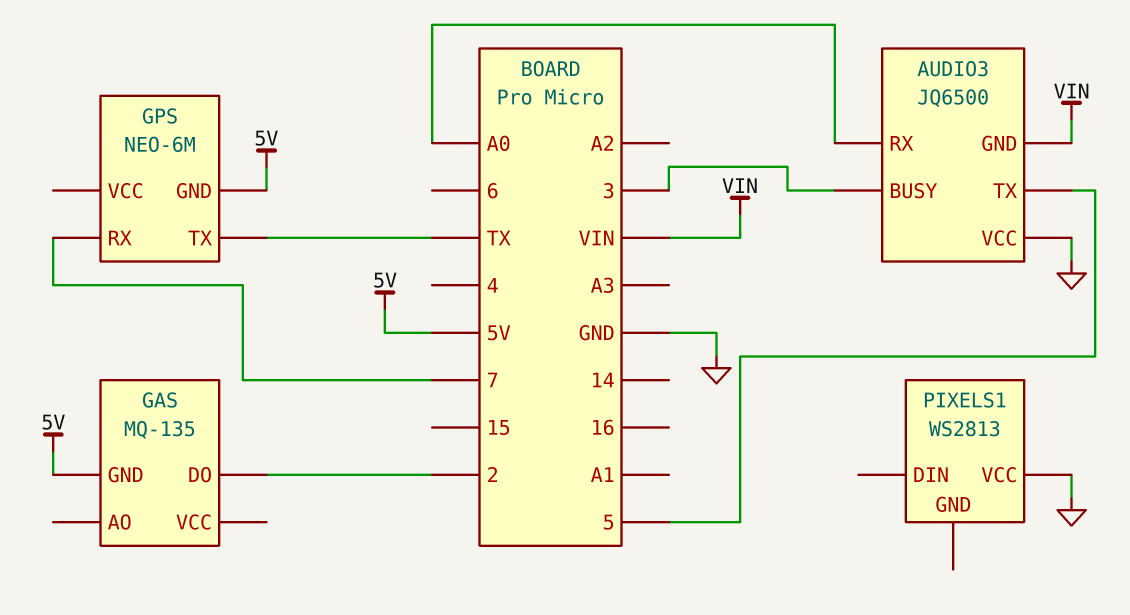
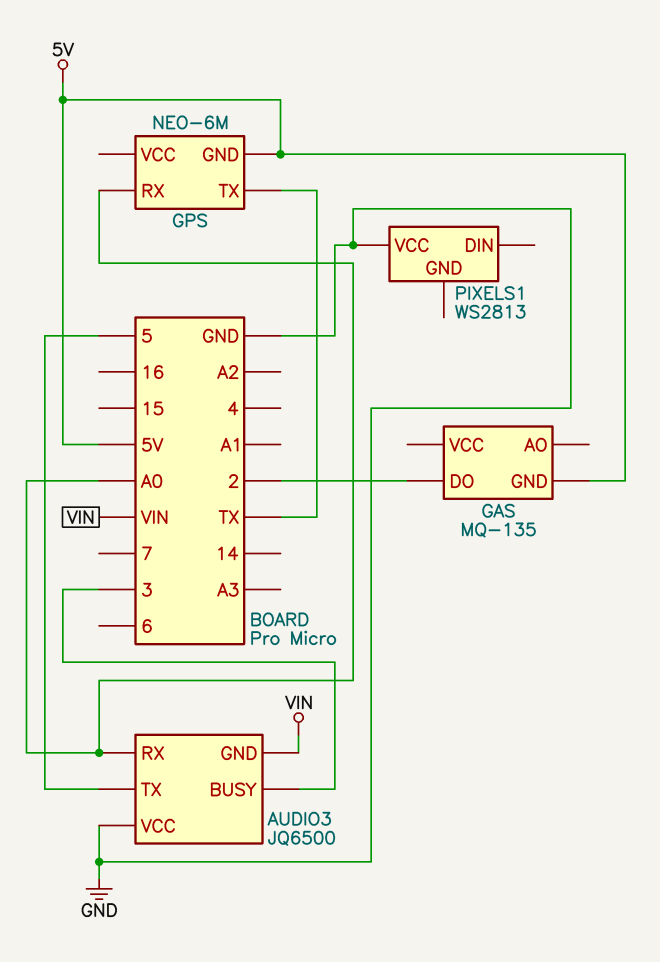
GPS pin RX: 7 -> A0

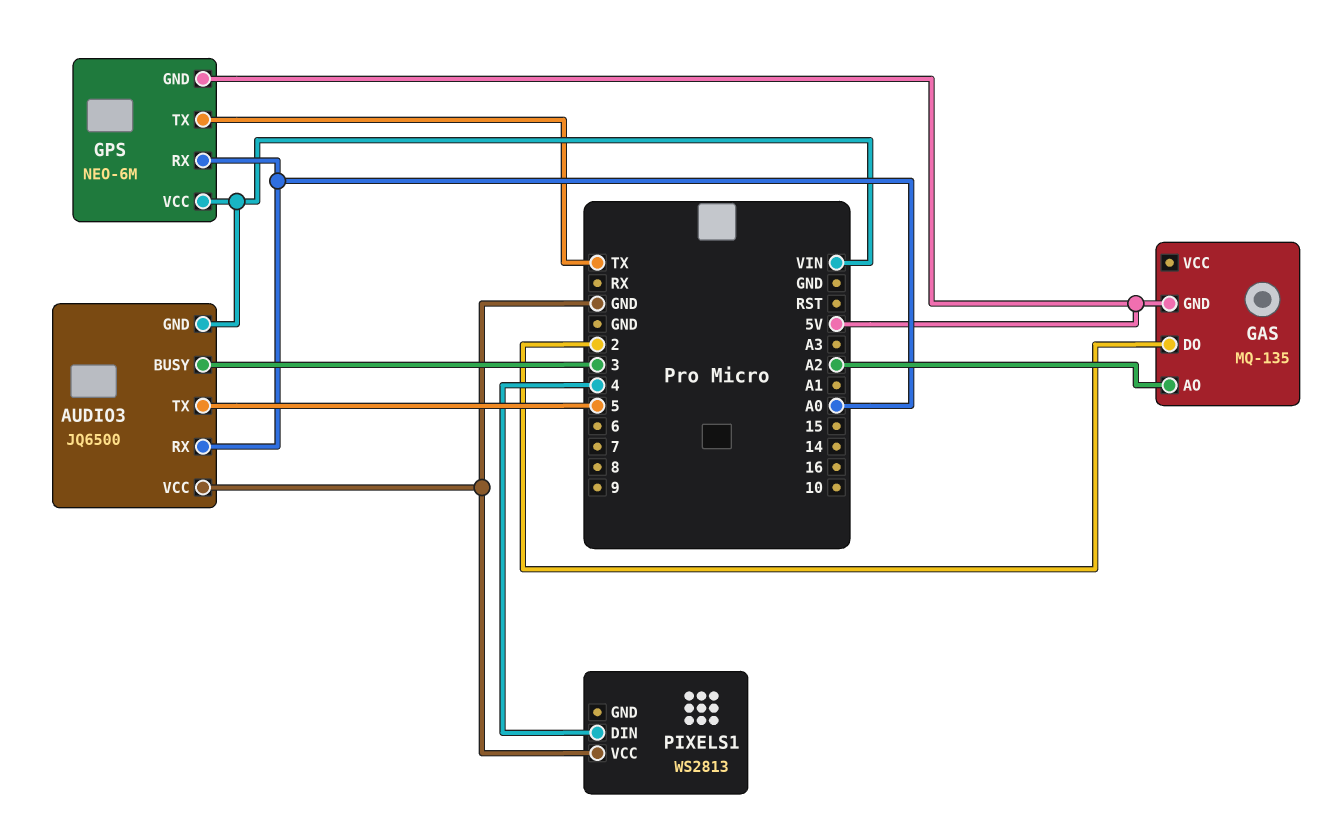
GAS pin AO: none -> A2
GPS pin VCC: none -> VIN
PIXELS1 pin DIN: none -> 4

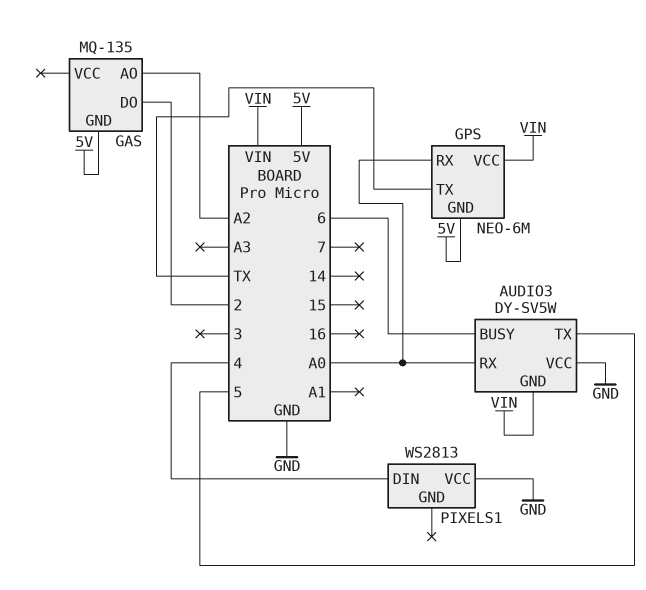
AUDIO3: JQ6500 -> DY-SV5W
AUDIO3 pin BUSY: 3 -> 6

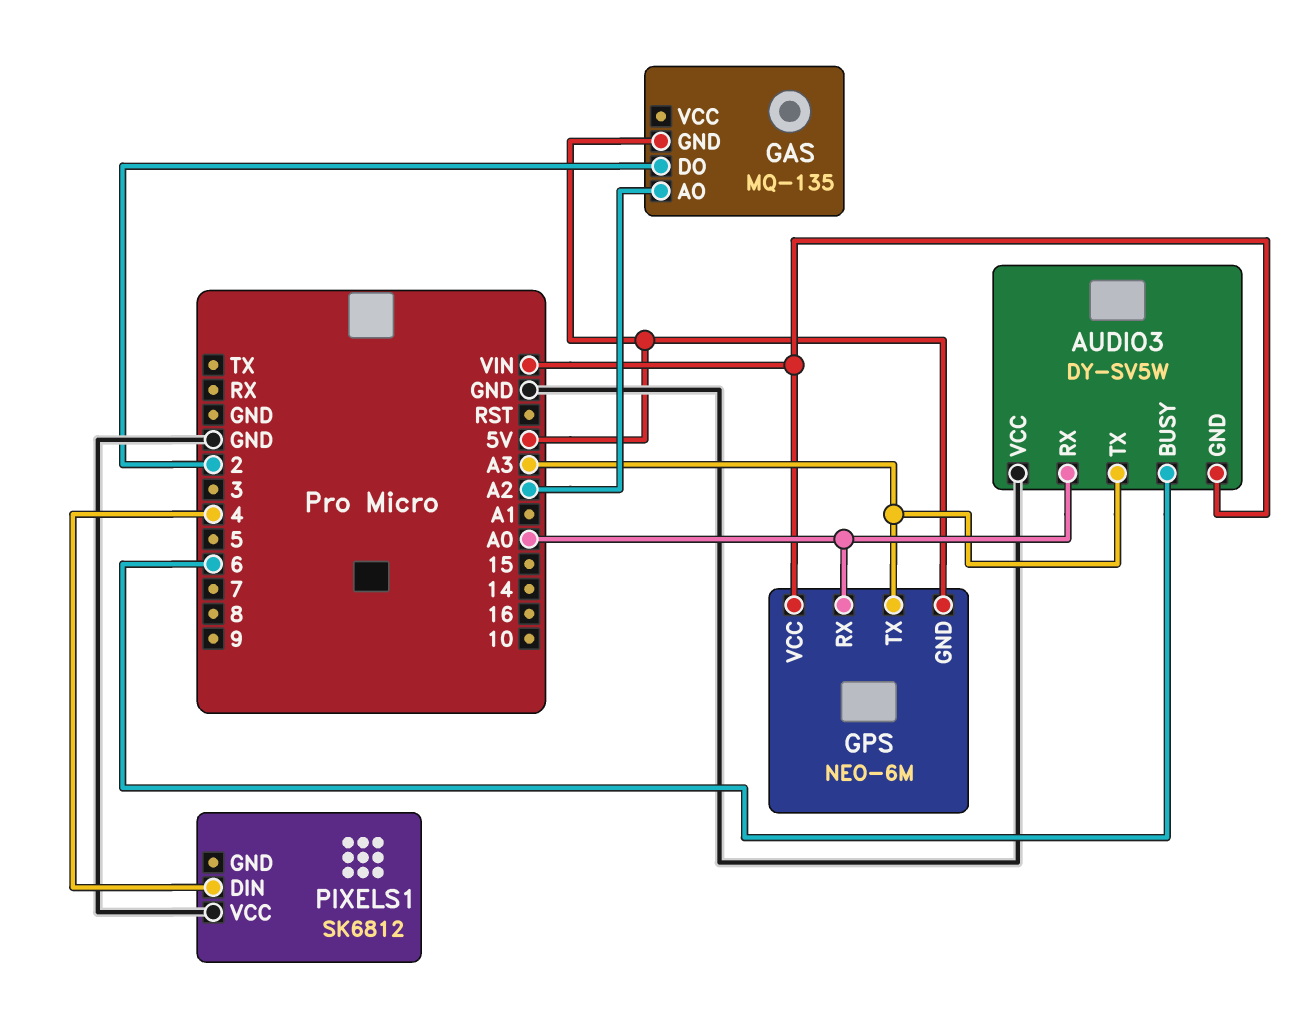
AUDIO3 pin TX: 5 -> A3
GPS pin TX: TX -> A3
PIXELS1: WS2813 -> SK6812

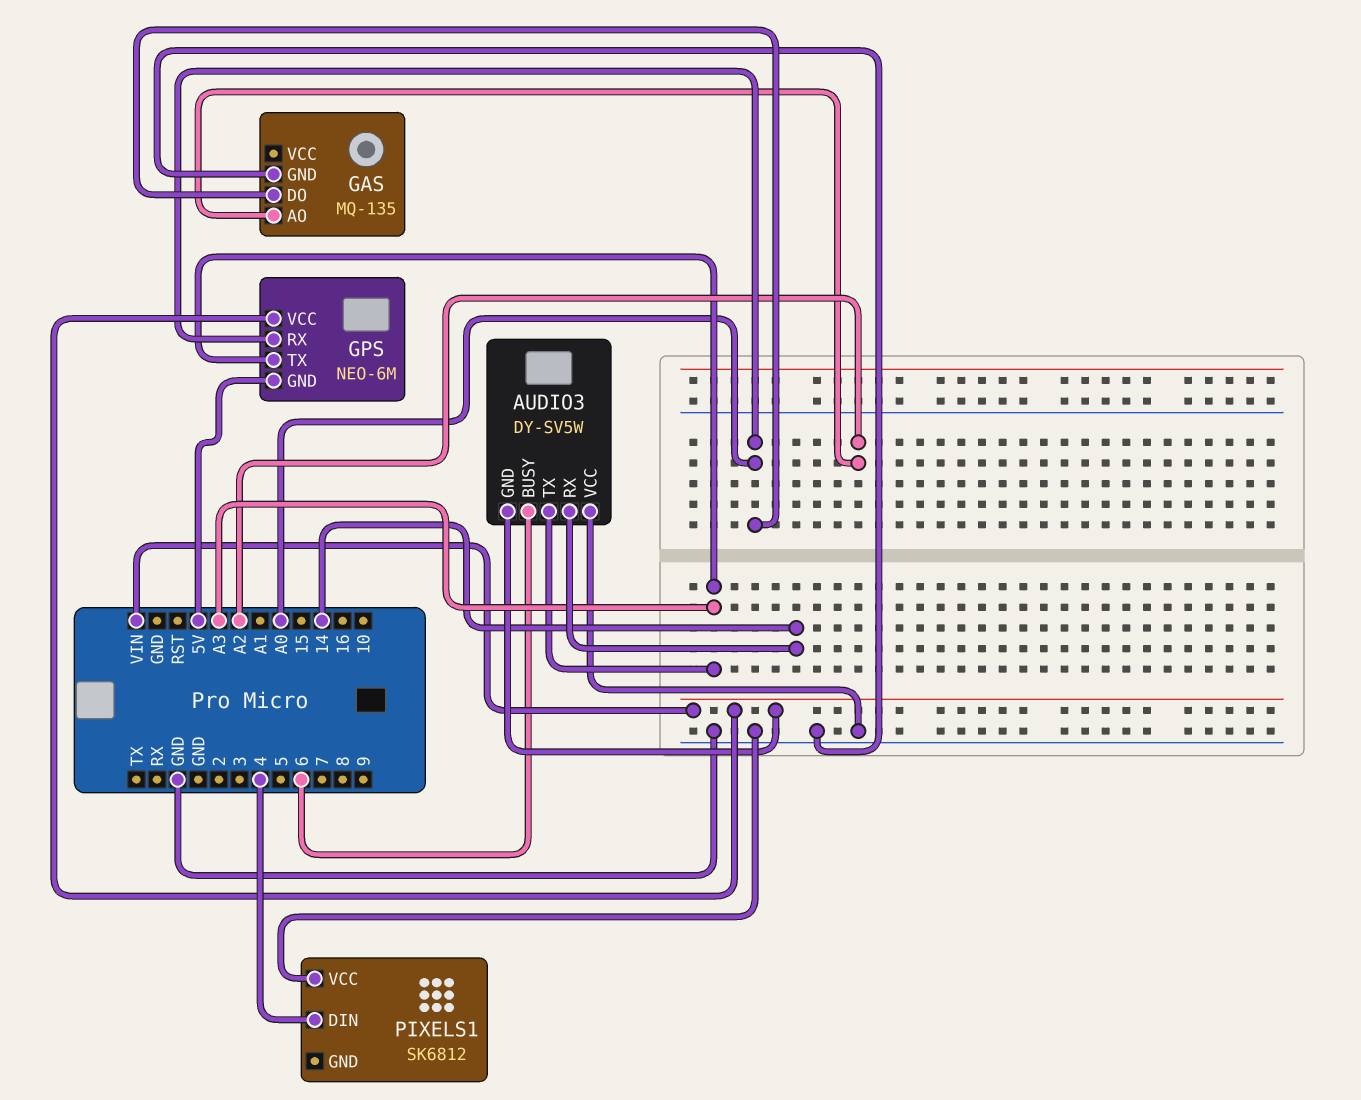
AUDIO3 pin RX: A0 -> 14
GAS pin DO: 2 -> A0
GAS pin GND: 5V -> GND

